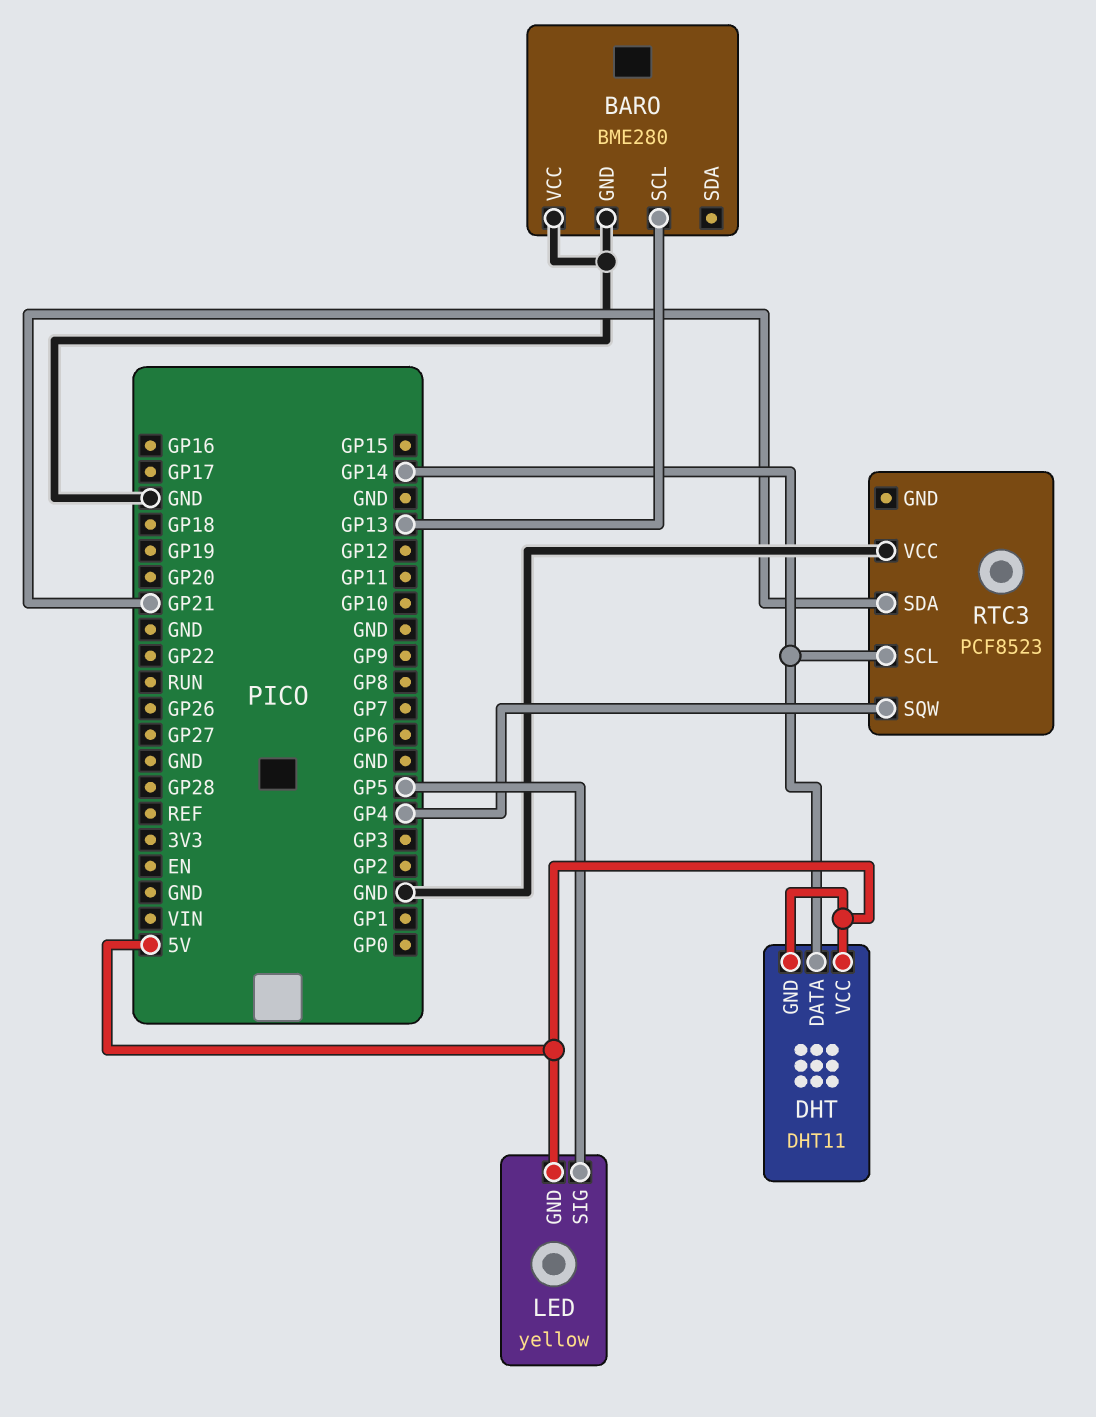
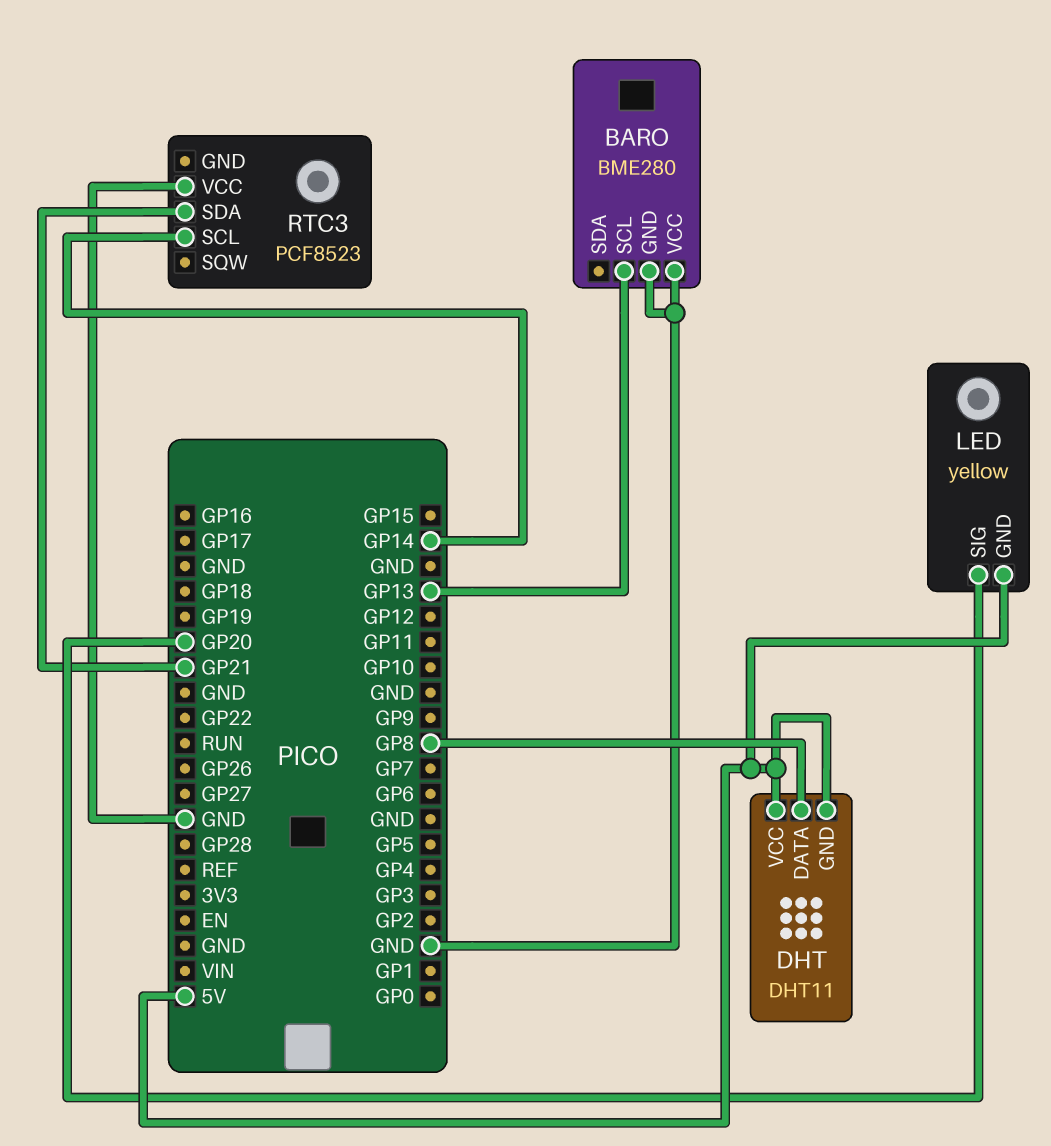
DHT pin DATA: GP14 -> GP8
LED pin SIG: GP5 -> GP20
RTC3 pin SQW: GP4 -> none

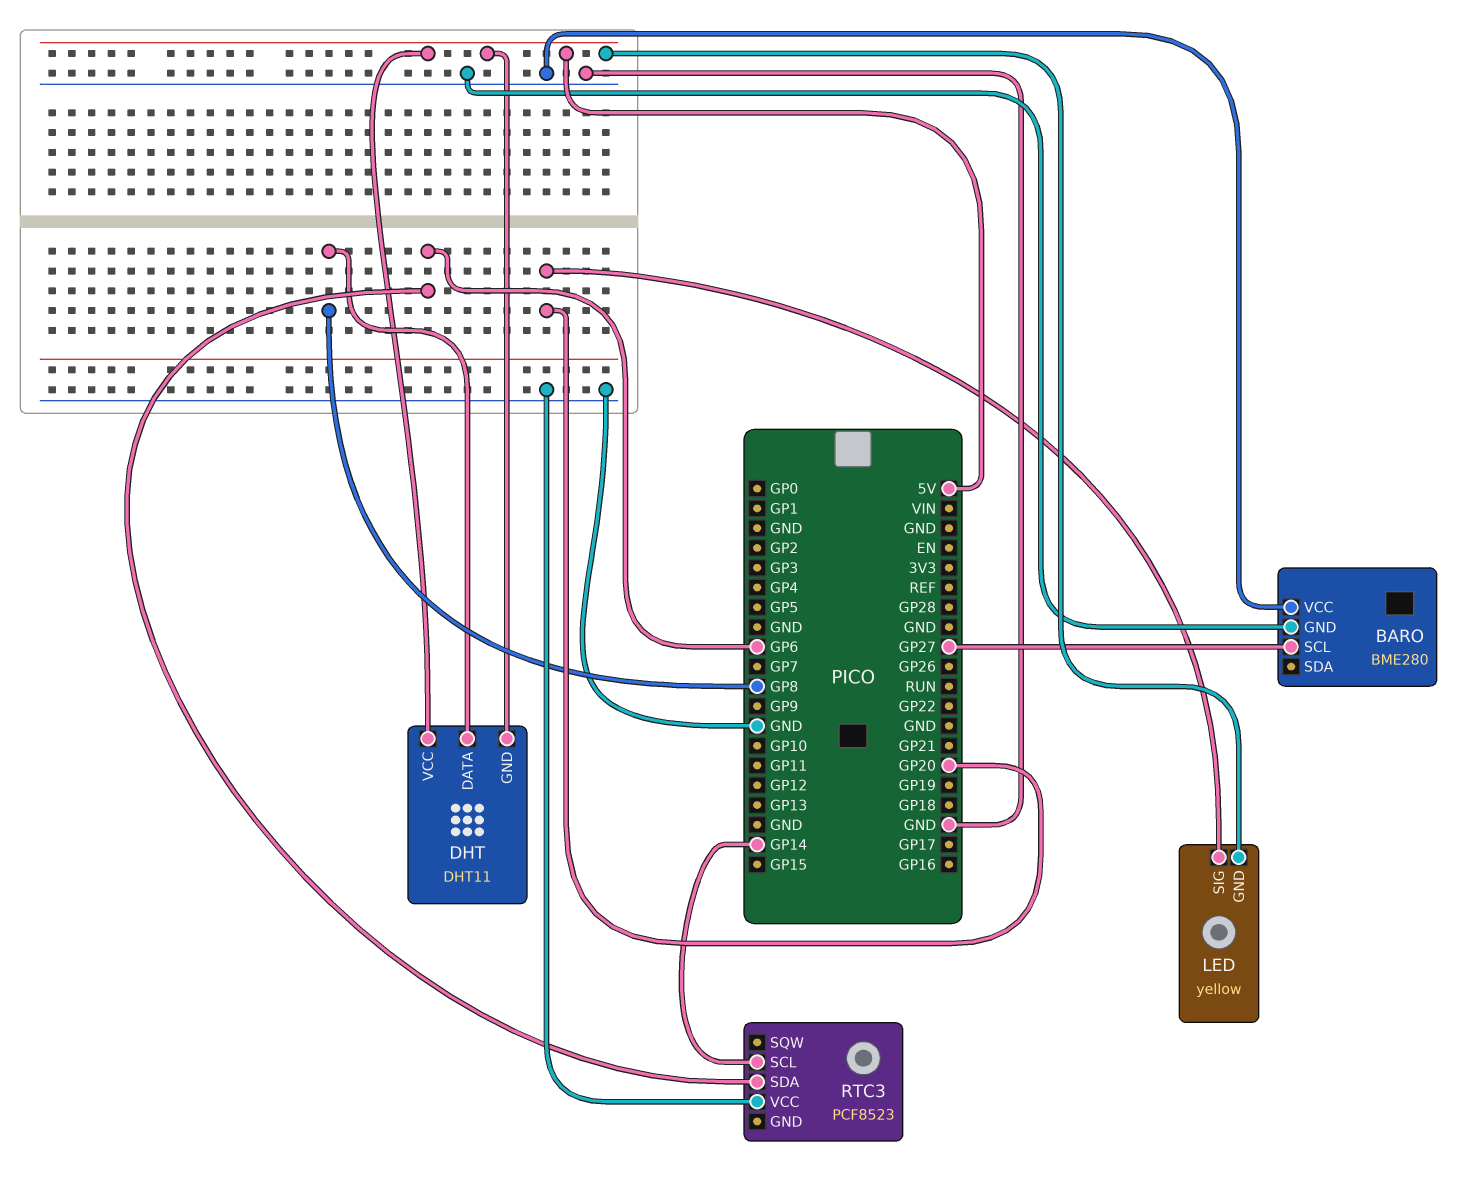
BARO pin SCL: GP13 -> GP27
RTC3 pin SDA: GP21 -> GP6

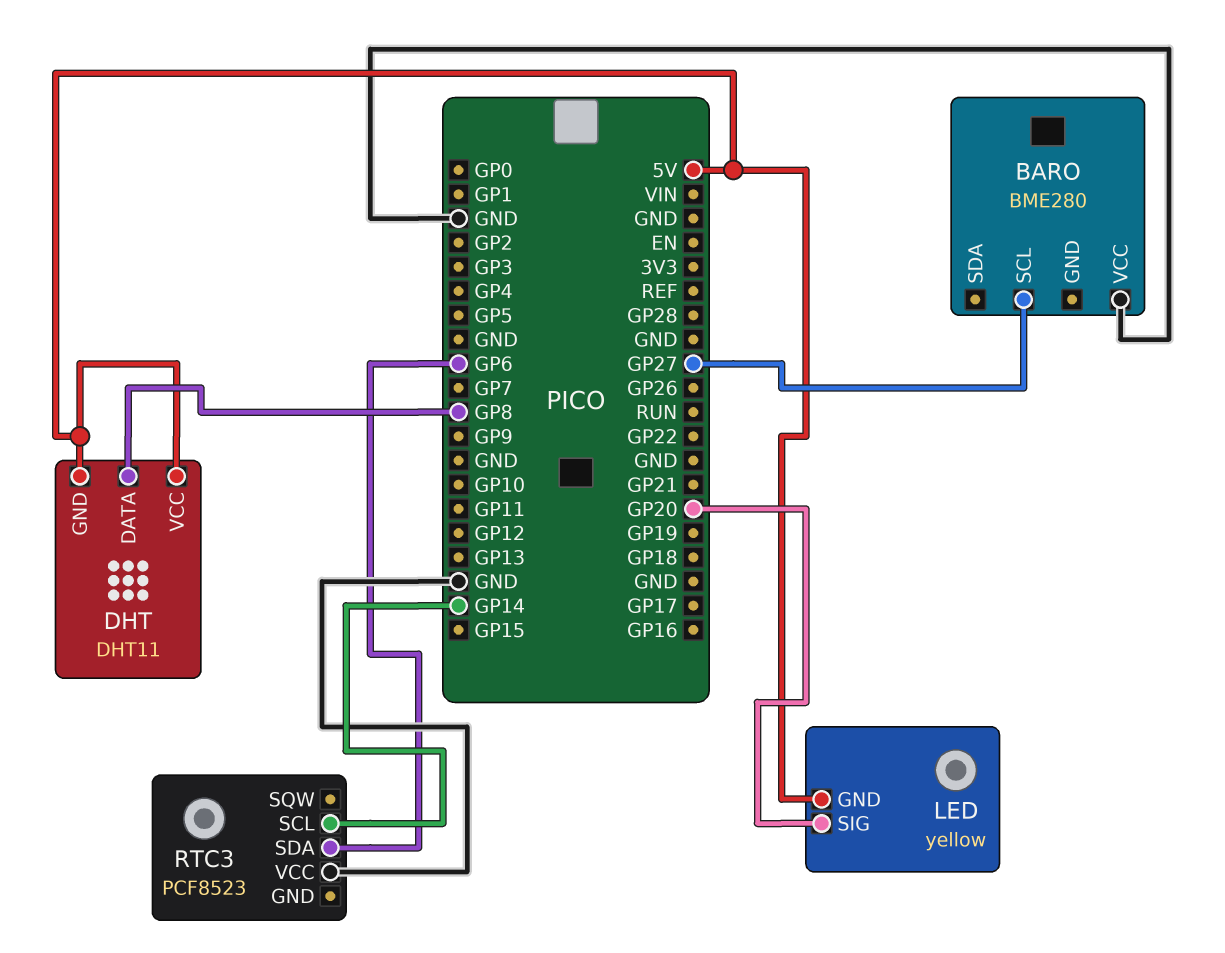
BARO pin GND: GND -> none

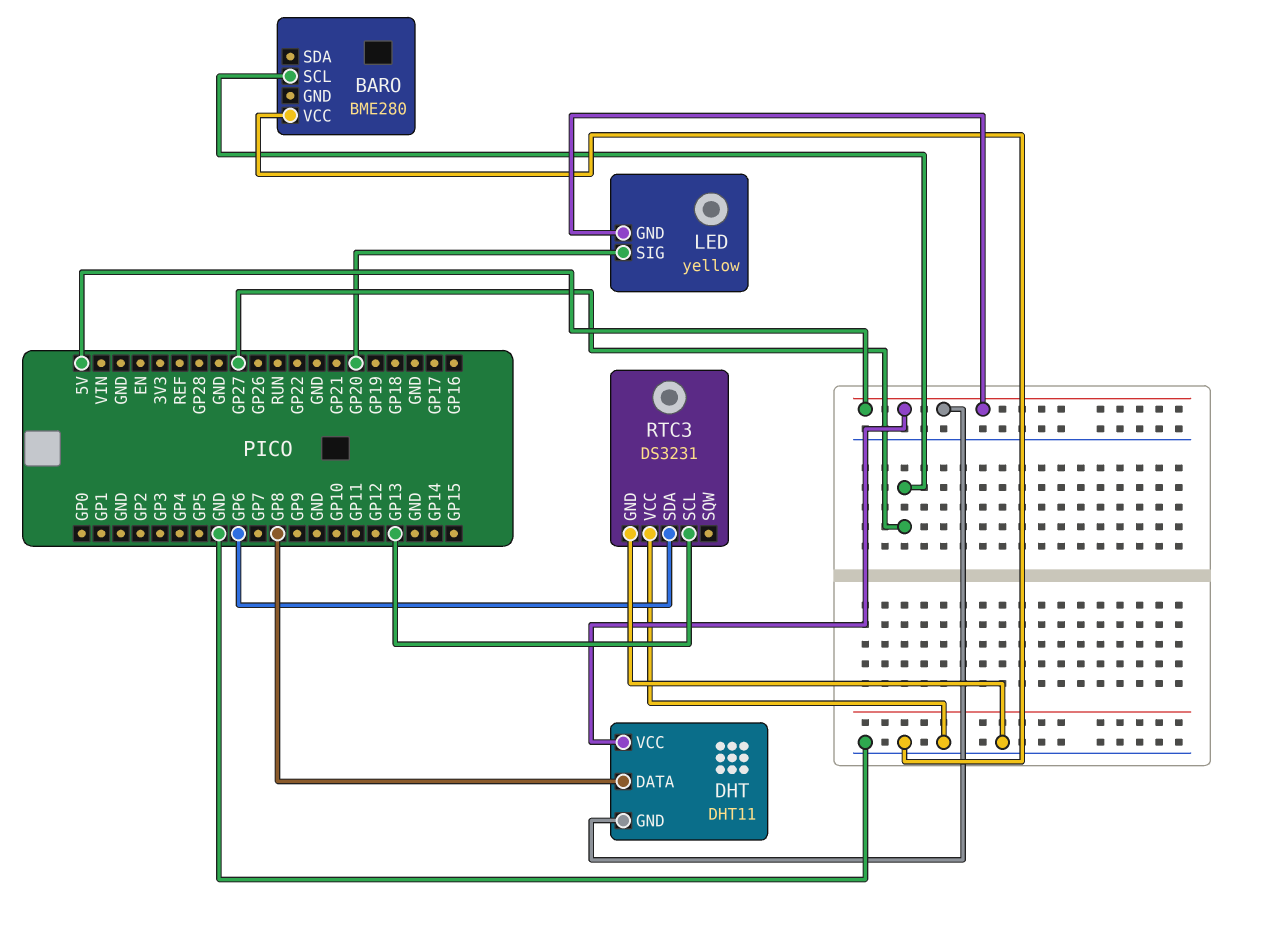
RTC3: PCF8523 -> DS3231
RTC3 pin GND: none -> GND
RTC3 pin SCL: GP14 -> GP13

